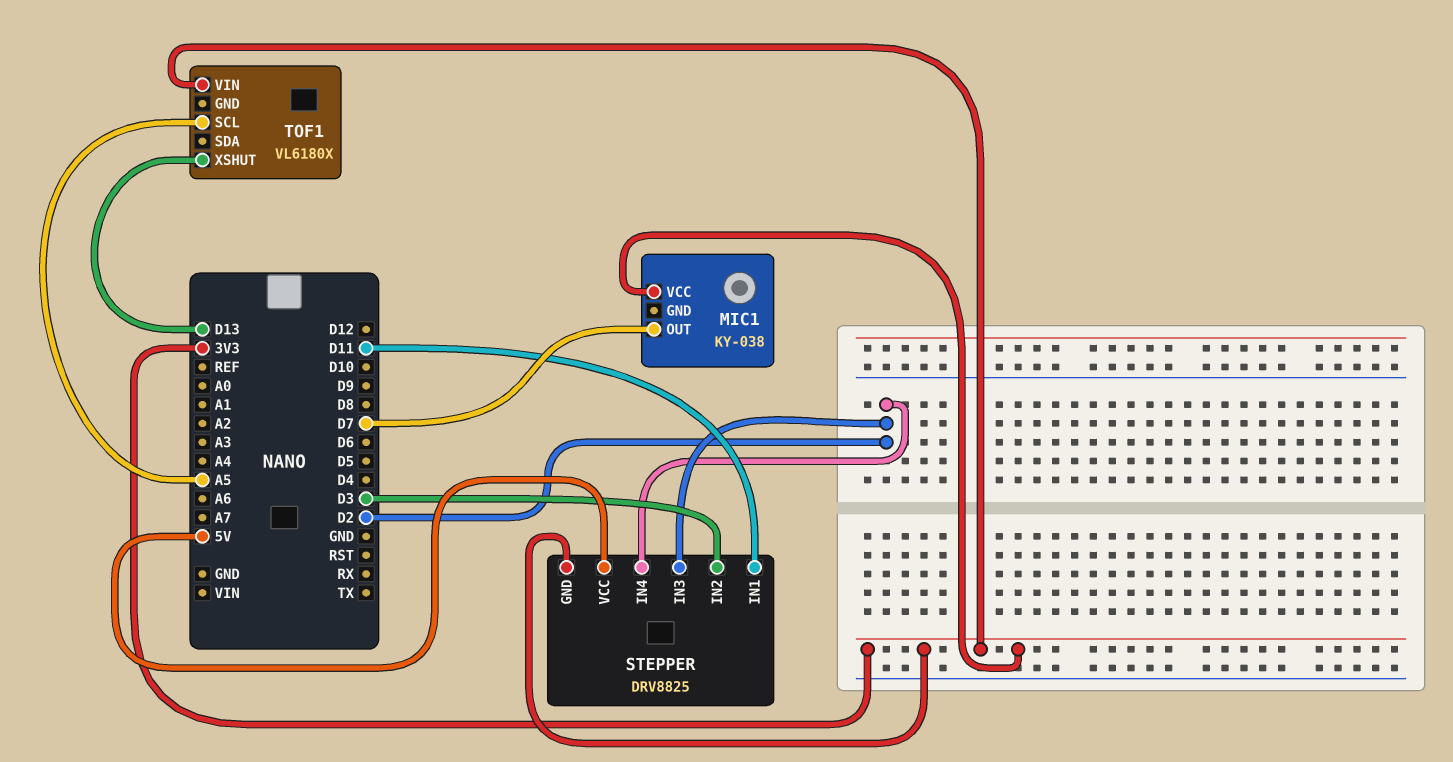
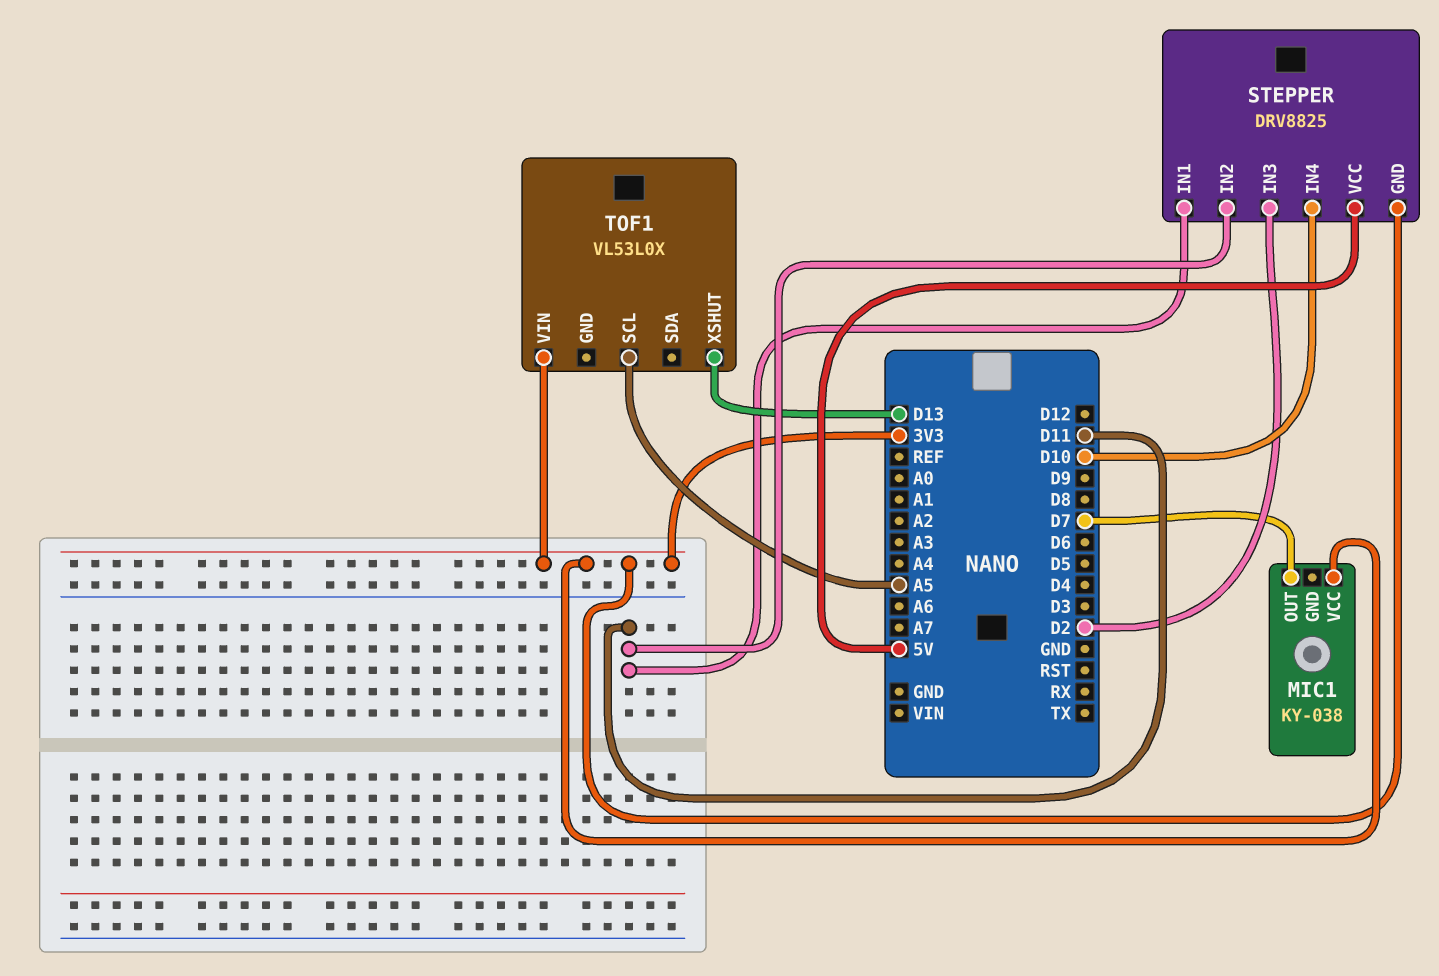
STEPPER pin IN2: D3 -> D11
STEPPER pin IN4: D2 -> D10
TOF1: VL6180X -> VL53L0X

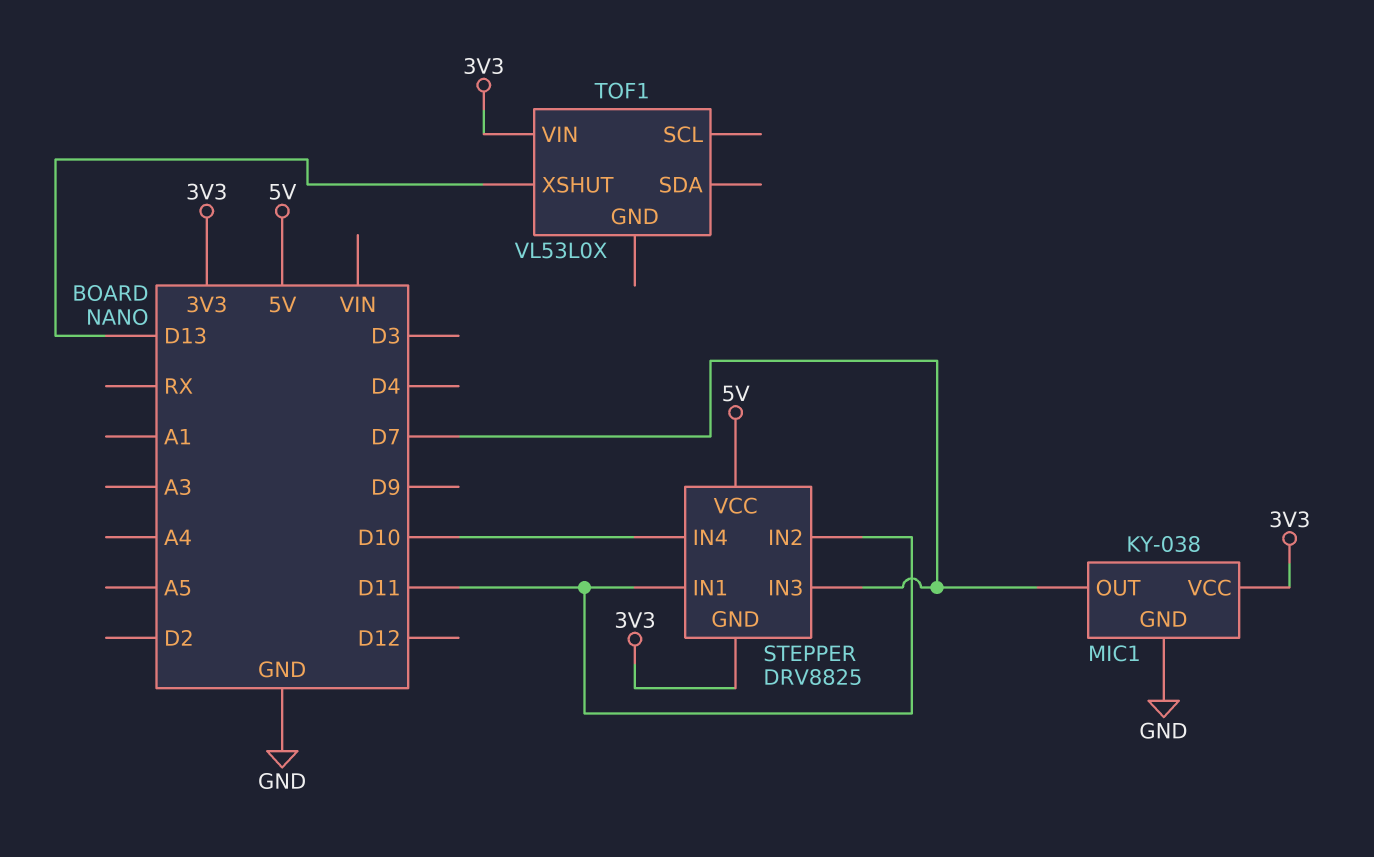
MIC1 pin GND: none -> GND
STEPPER pin IN3: D2 -> D7
TOF1 pin SCL: A5 -> none

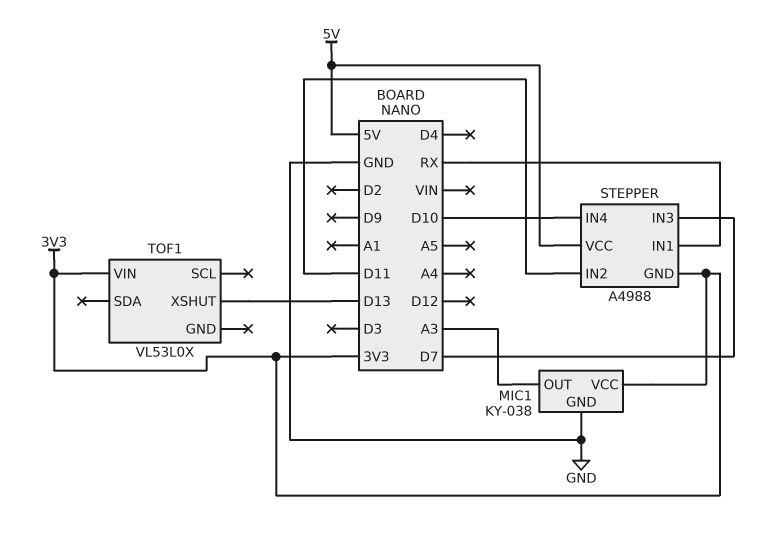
MIC1 pin OUT: D7 -> A3
STEPPER: DRV8825 -> A4988
STEPPER pin IN1: D11 -> RX

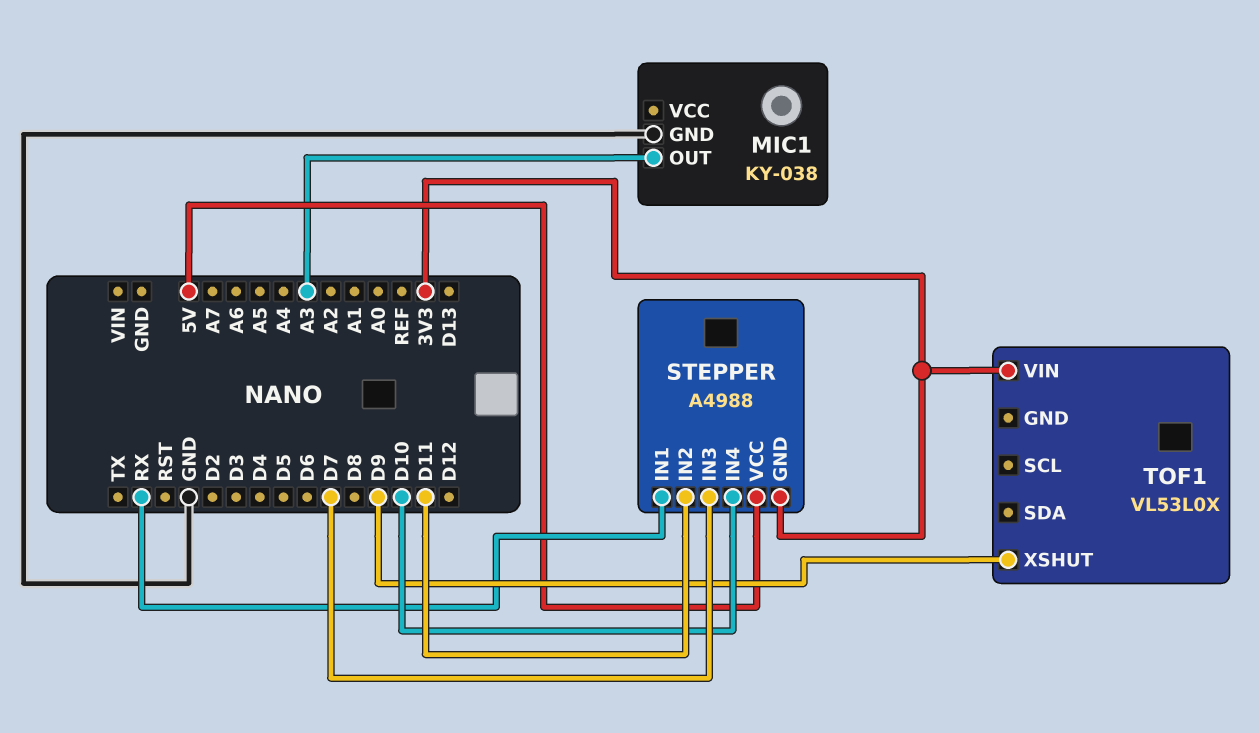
MIC1 pin VCC: 3V3 -> none
TOF1 pin XSHUT: D13 -> D9

